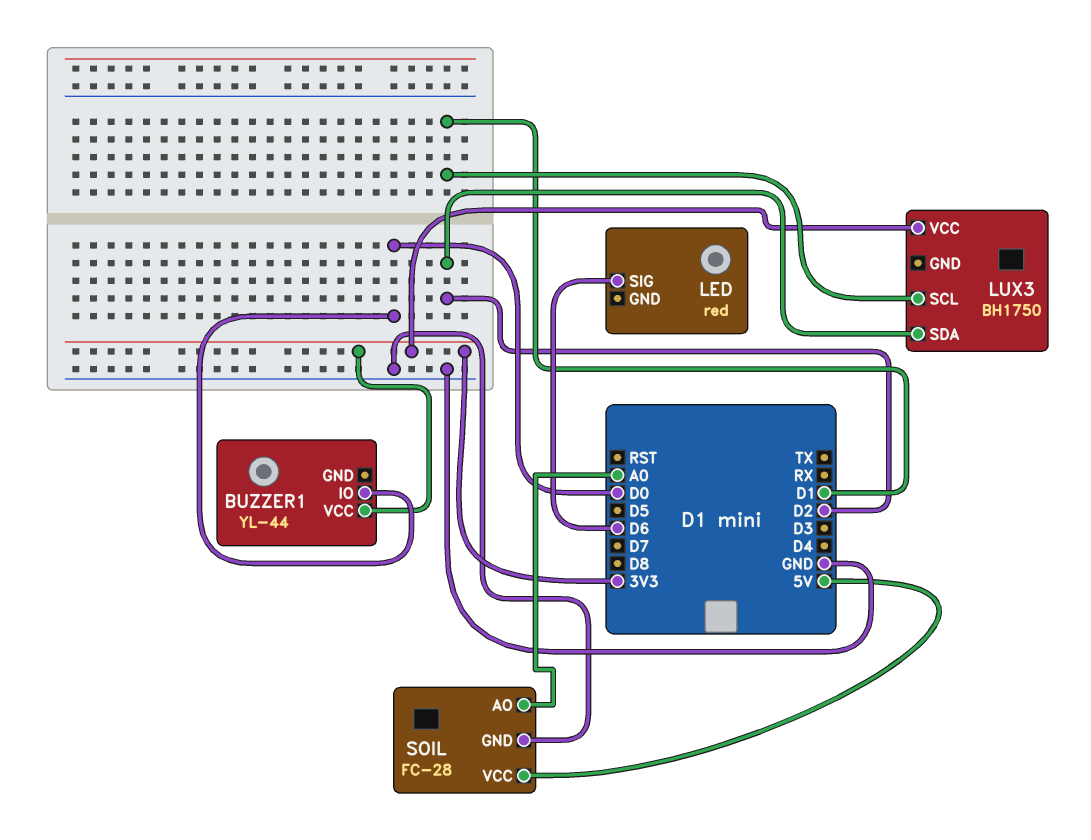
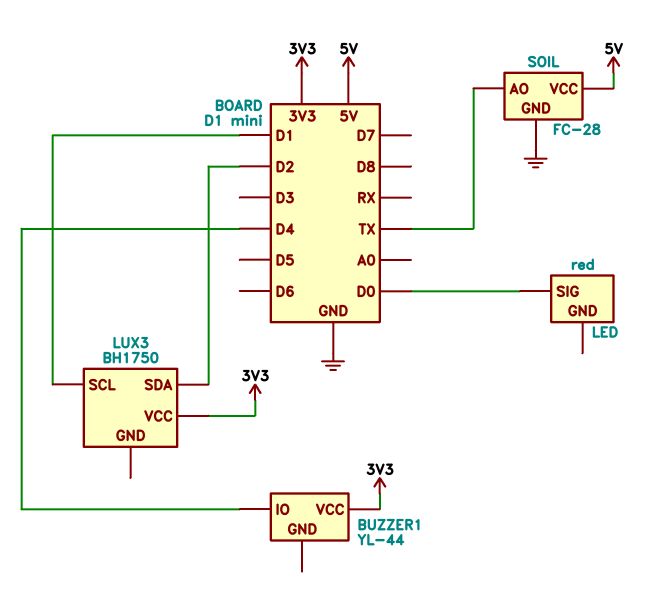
BUZZER1 pin IO: D0 -> D4
LED pin SIG: D6 -> D0
SOIL pin AO: A0 -> TX

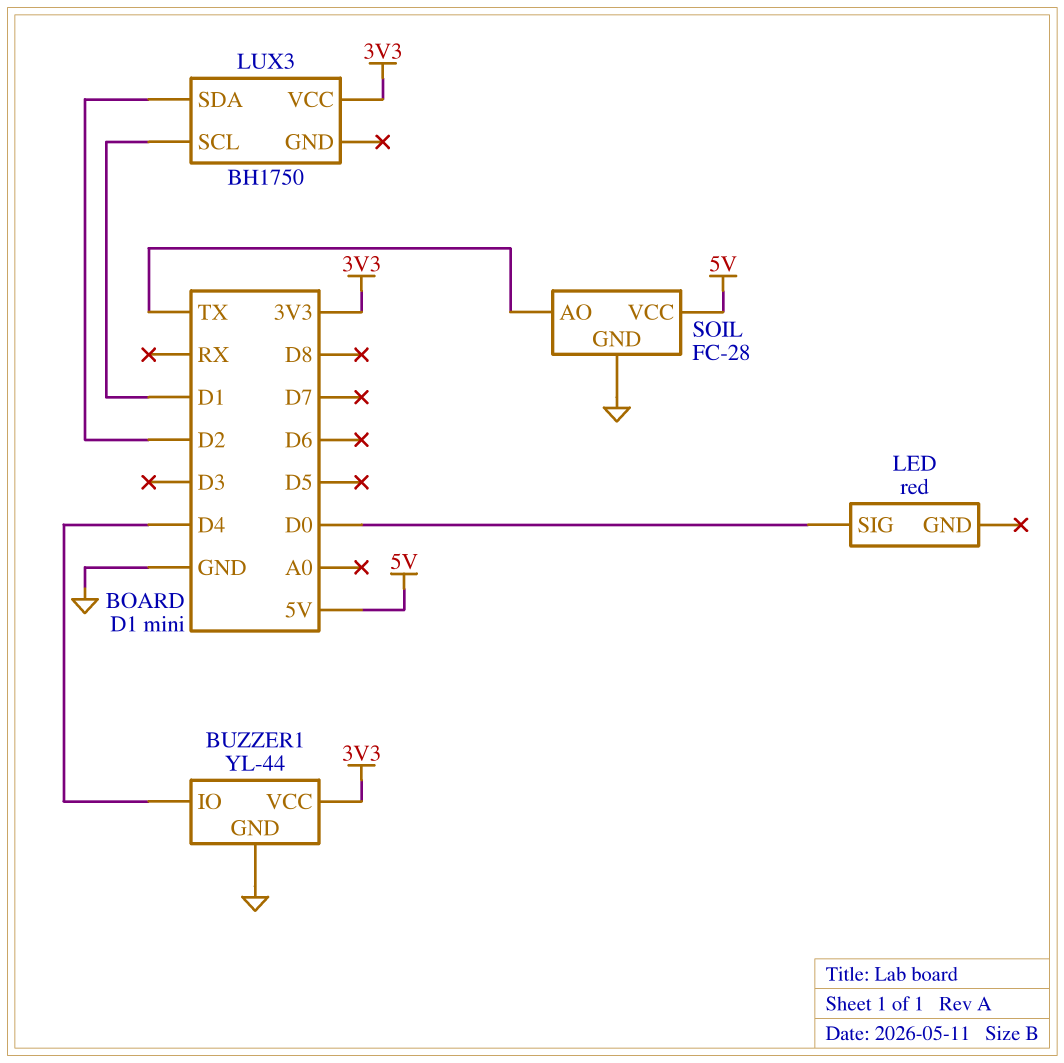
BUZZER1 pin GND: none -> GND

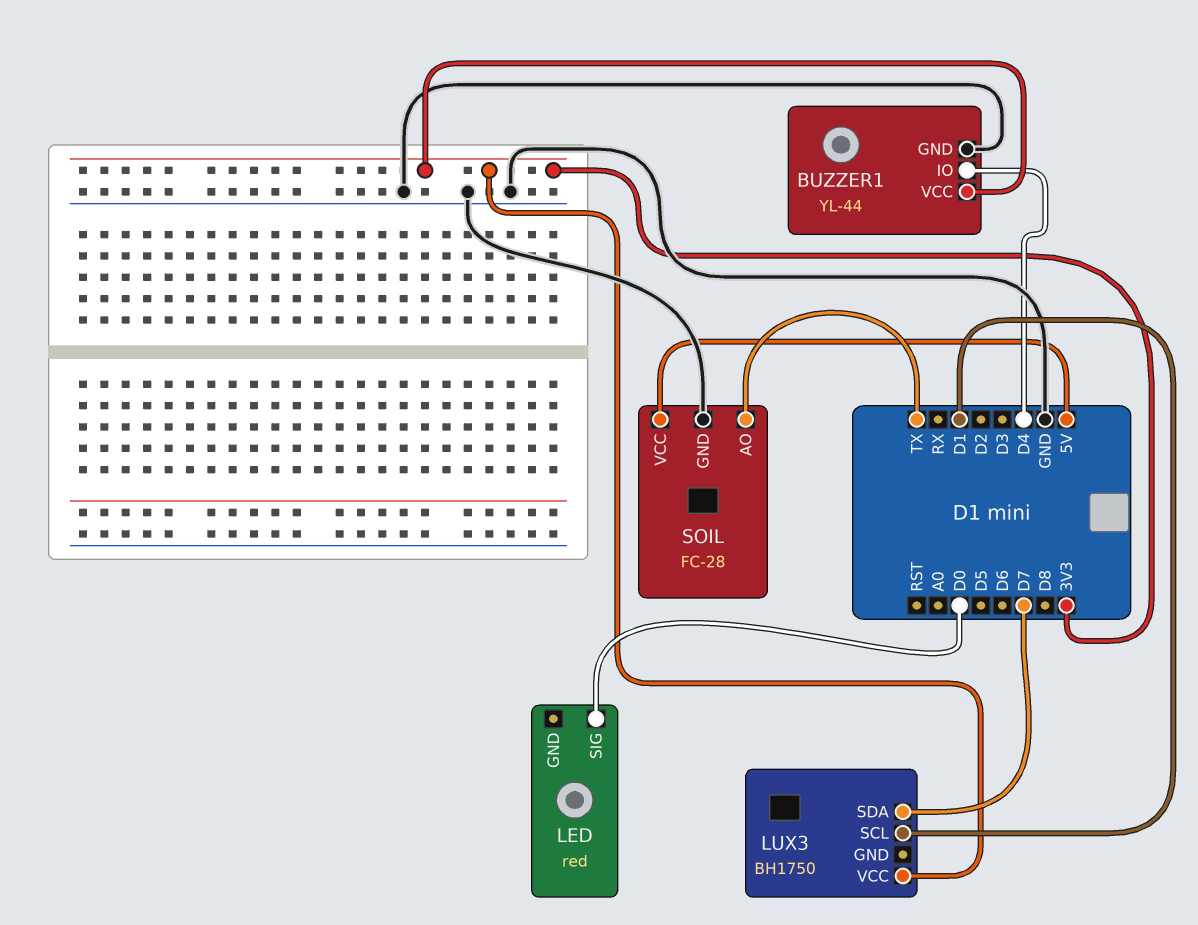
LUX3 pin SDA: D2 -> D7

